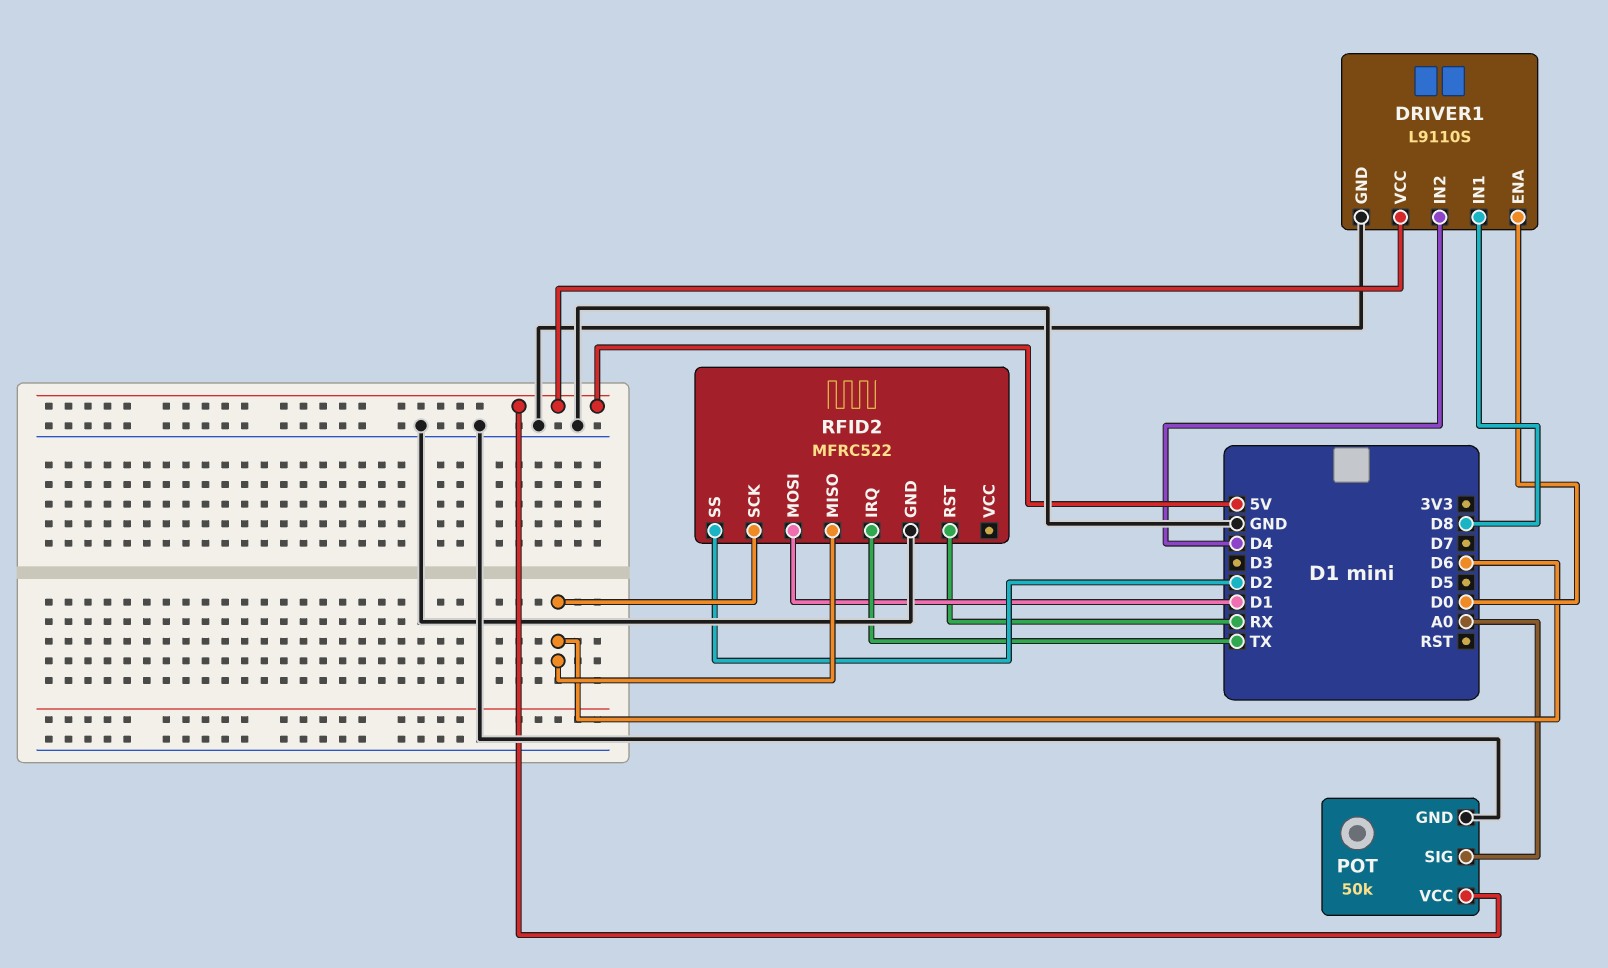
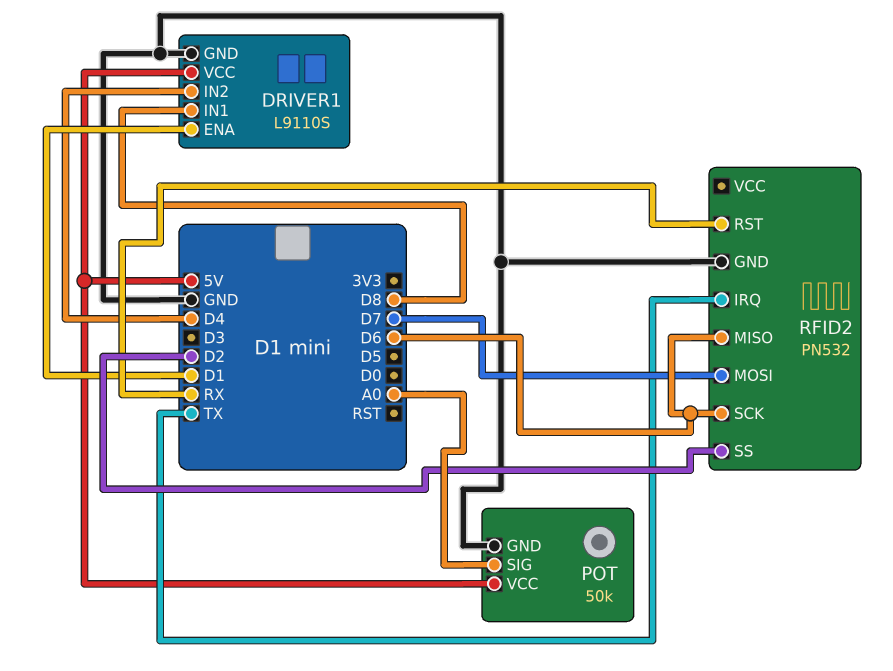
DRIVER1 pin ENA: D0 -> D1
RFID2: MFRC522 -> PN532
RFID2 pin MOSI: D1 -> D7

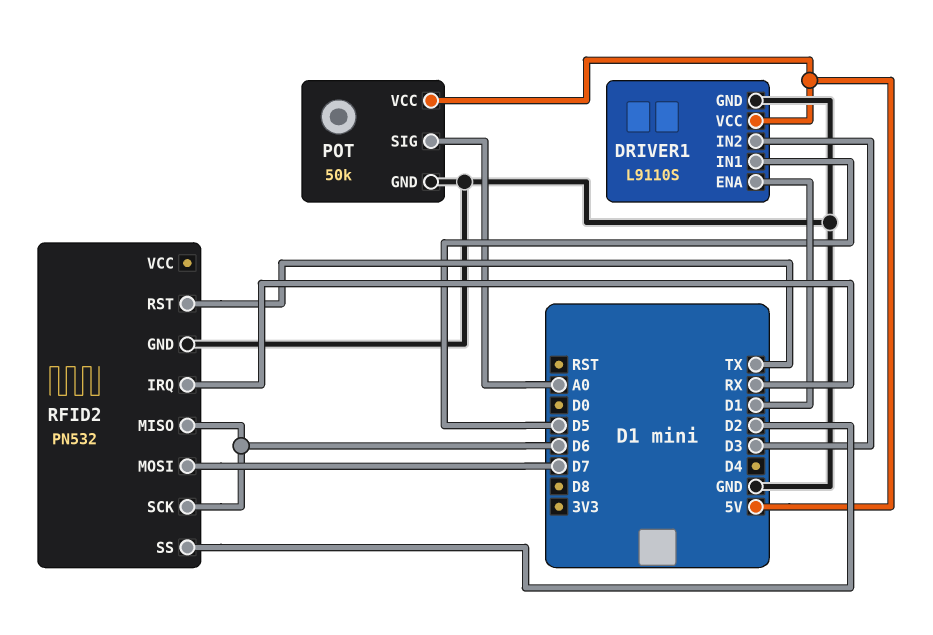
DRIVER1 pin IN1: D8 -> D5
DRIVER1 pin IN2: D4 -> D3
RFID2 pin IRQ: TX -> RX
RFID2 pin RST: RX -> TX

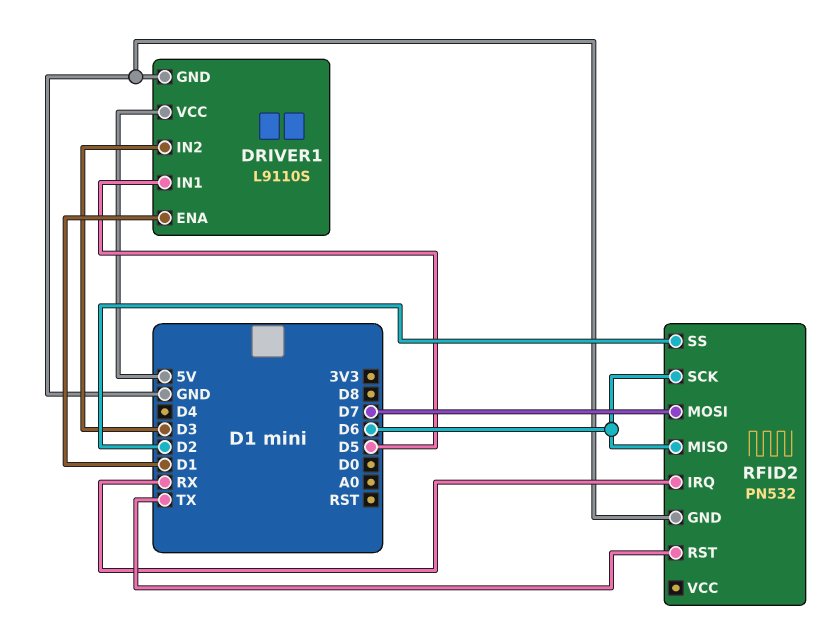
POT: 50k -> none
POT pin GND: GND -> none
POT pin SIG: A0 -> none
POT pin VCC: 5V -> none

